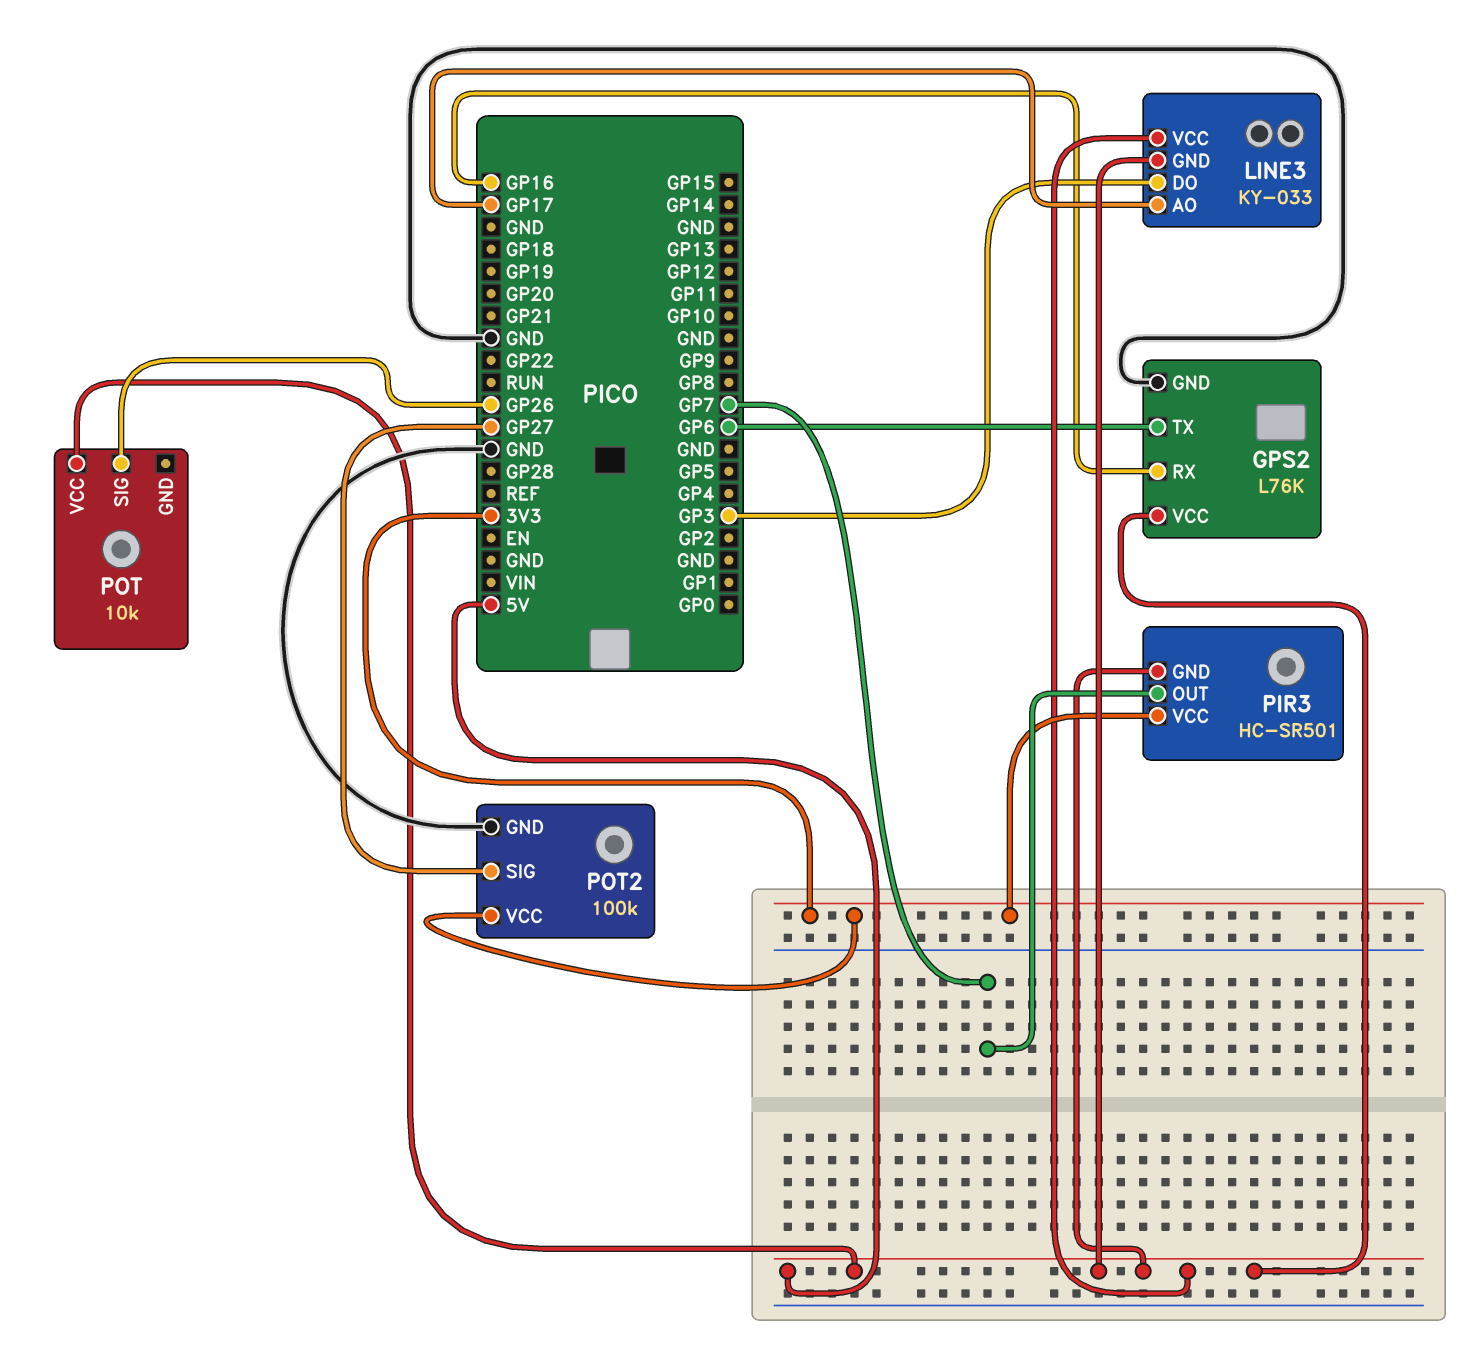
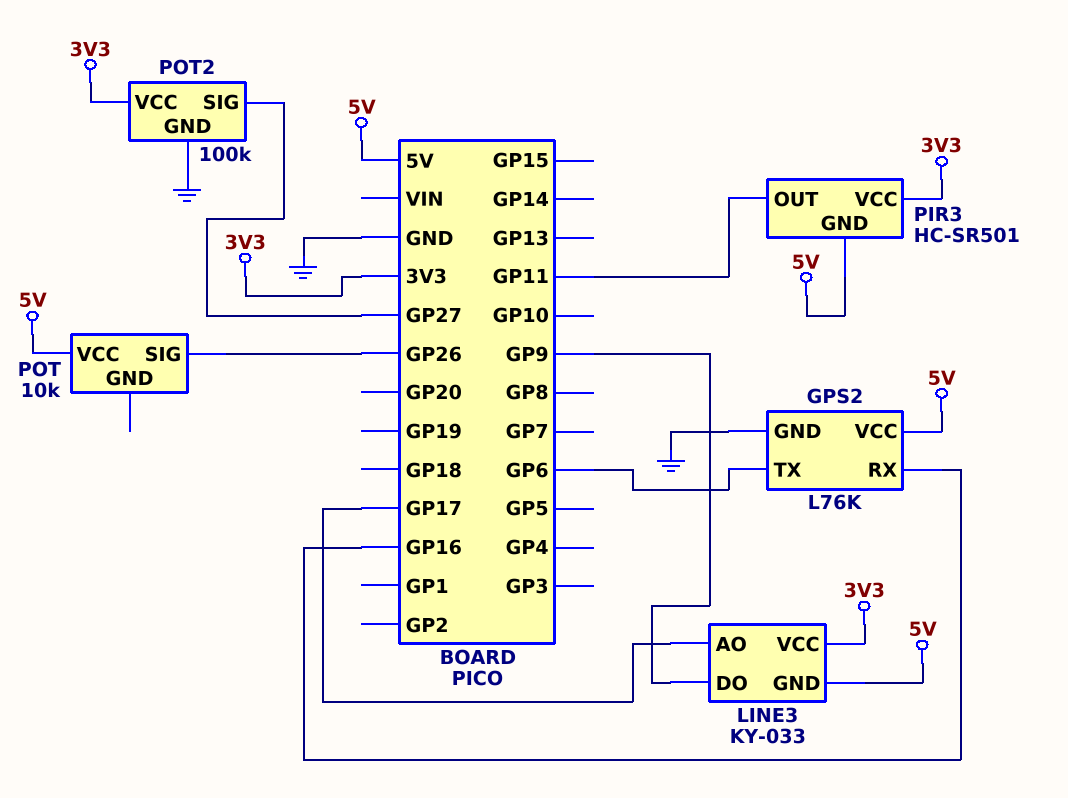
LINE3 pin DO: GP3 -> GP9
LINE3 pin VCC: 5V -> 3V3
PIR3 pin OUT: GP7 -> GP11

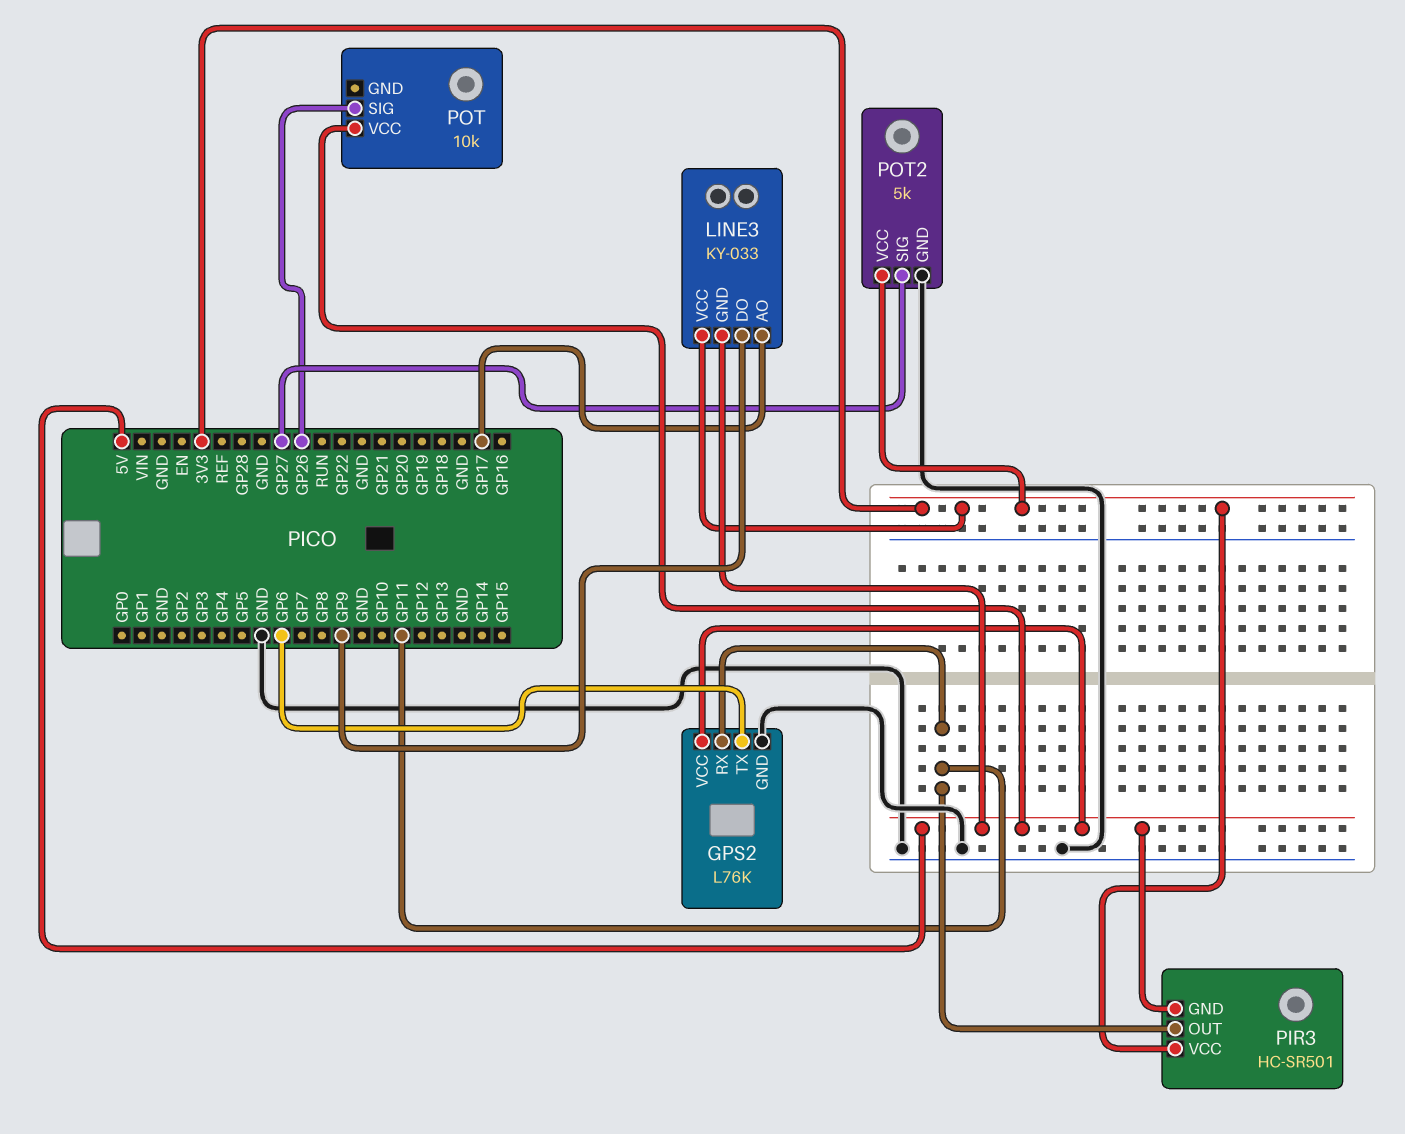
GPS2 pin RX: GP16 -> GP11
POT2: 100k -> 5k

